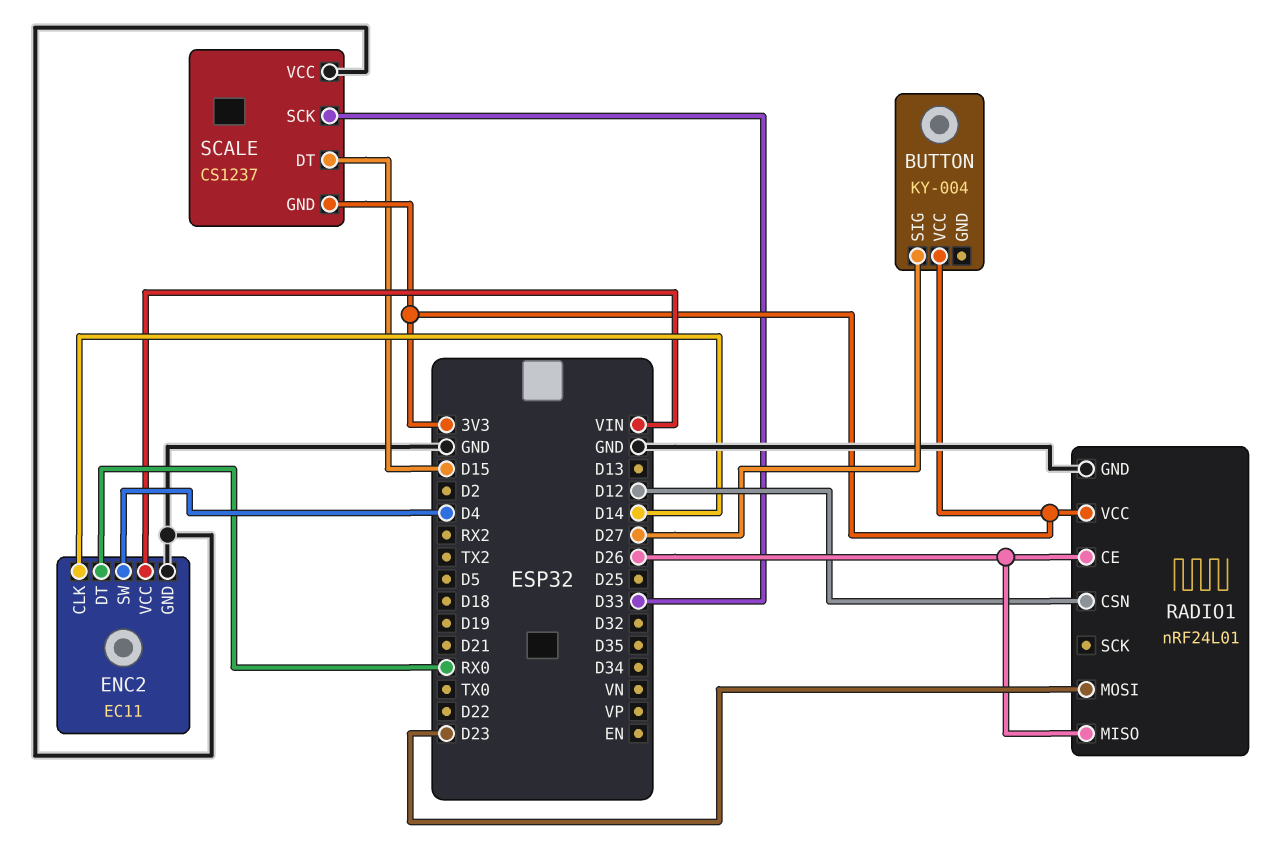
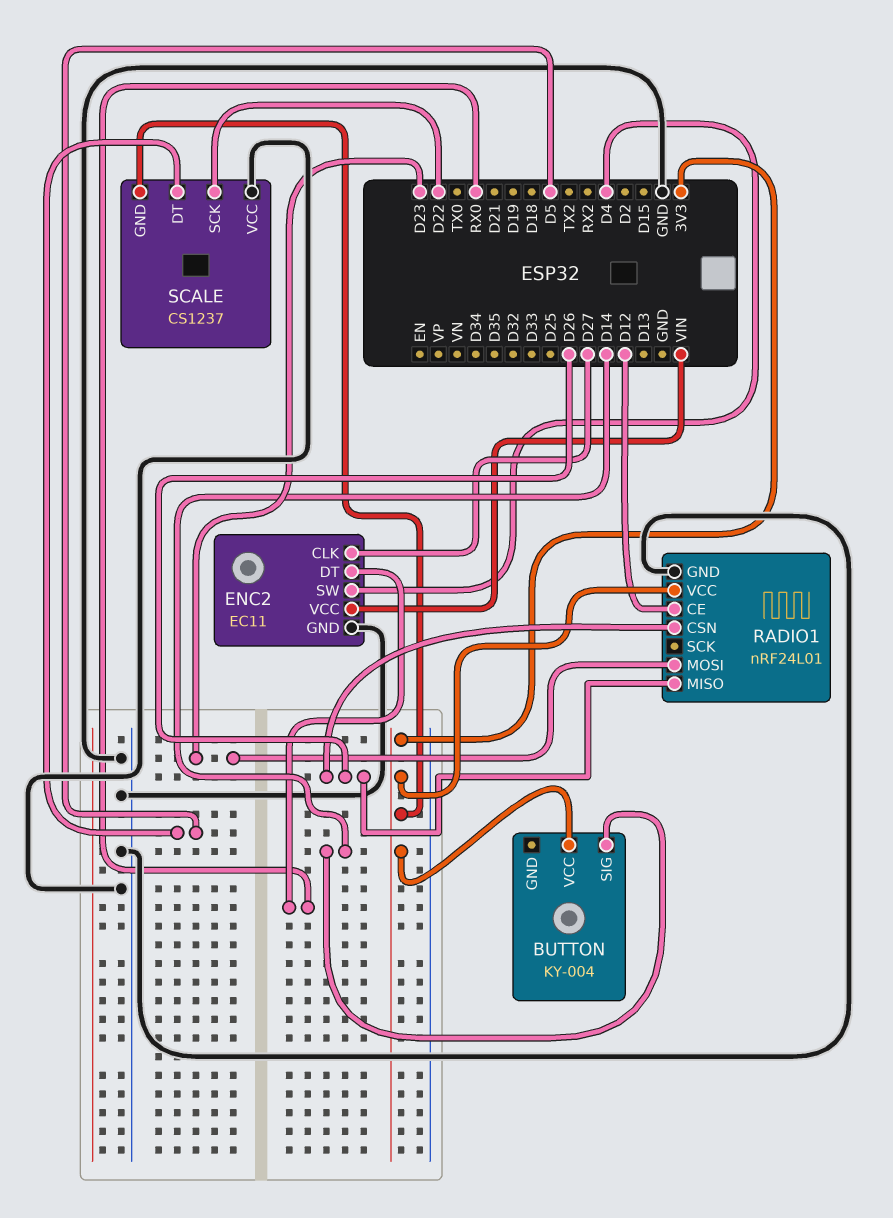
BUTTON pin SIG: D27 -> D14
ENC2 pin CLK: D14 -> D27
RADIO1 pin CE: D26 -> D12
RADIO1 pin CSN: D12 -> D26
SCALE pin DT: D15 -> D5
SCALE pin SCK: D33 -> D22

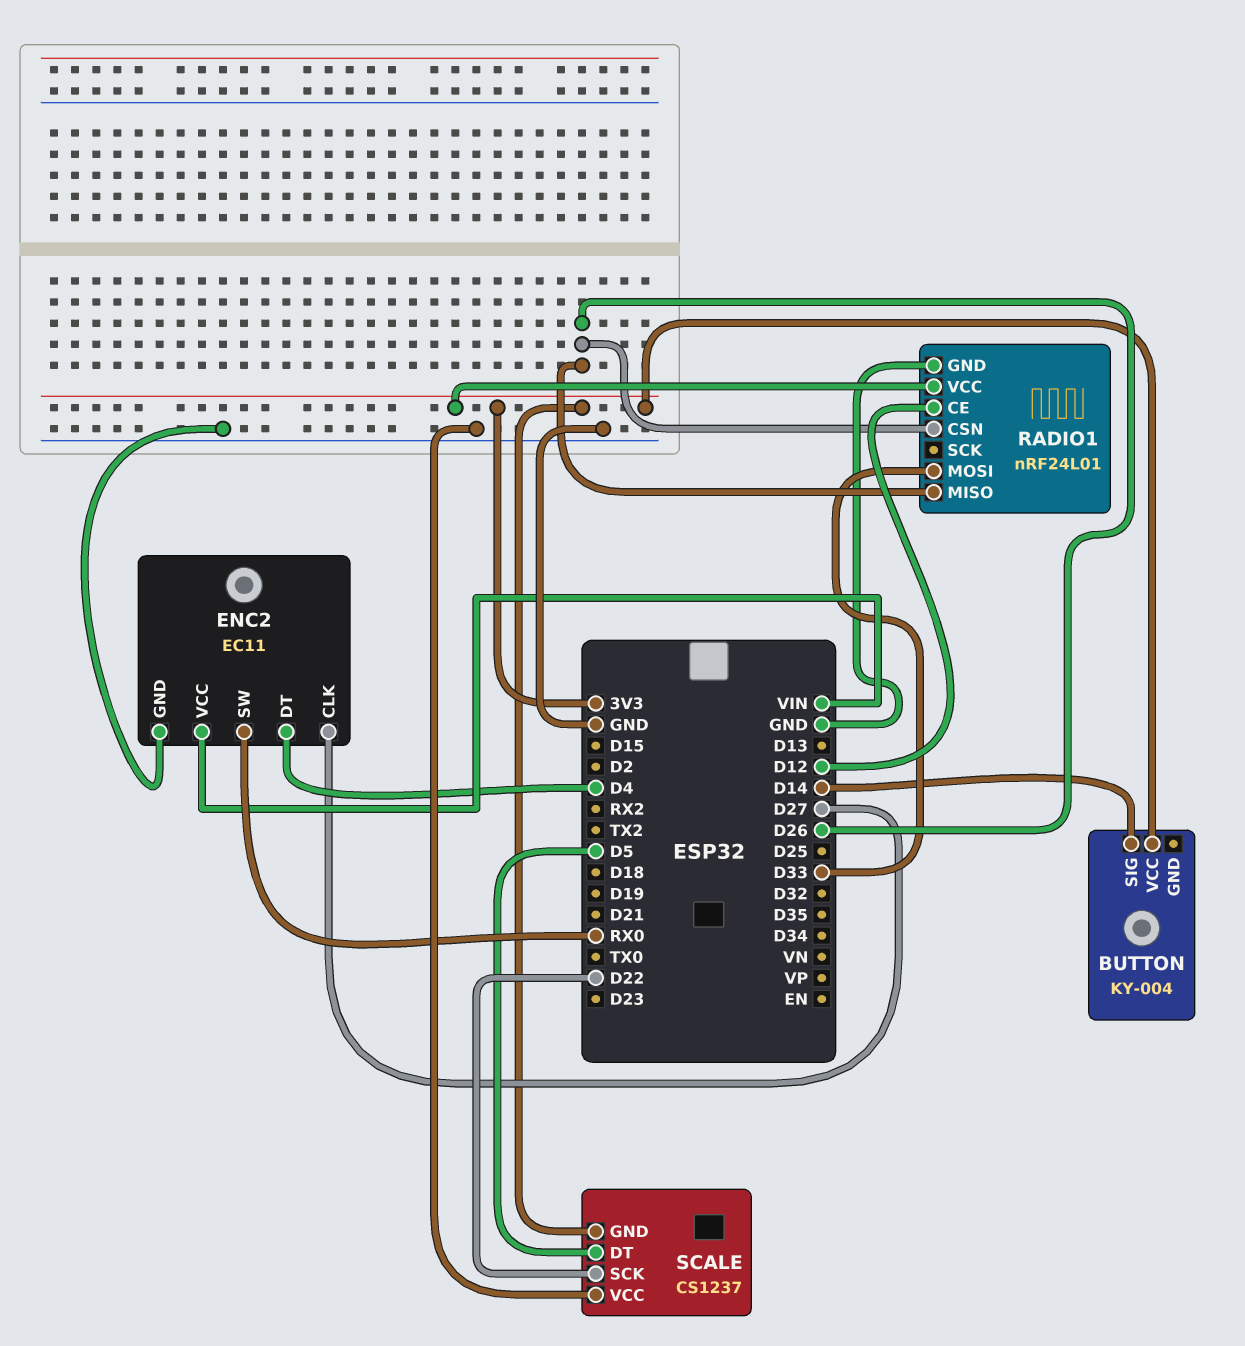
ENC2 pin DT: RX0 -> D4
ENC2 pin SW: D4 -> RX0
RADIO1 pin MOSI: D23 -> D33

